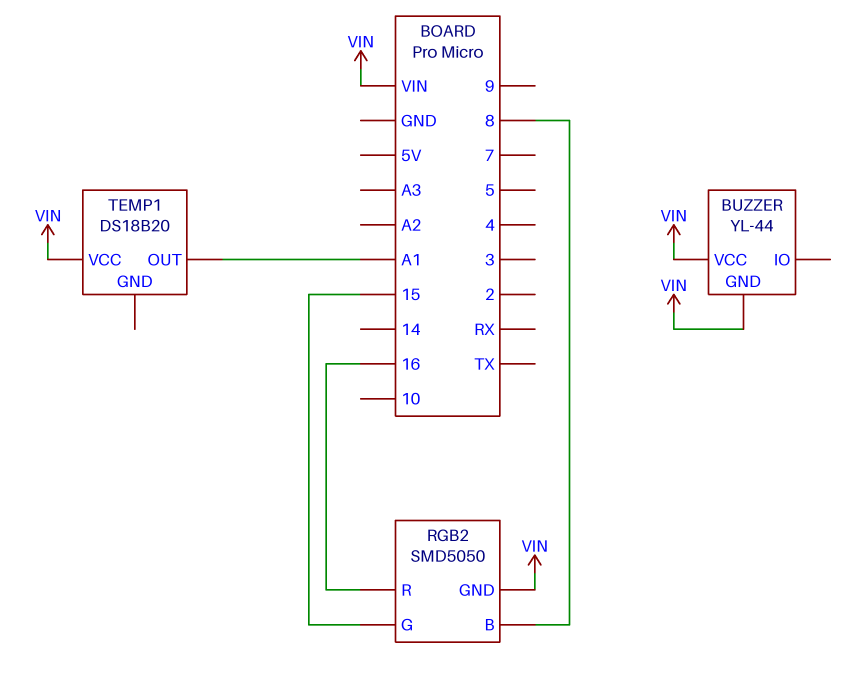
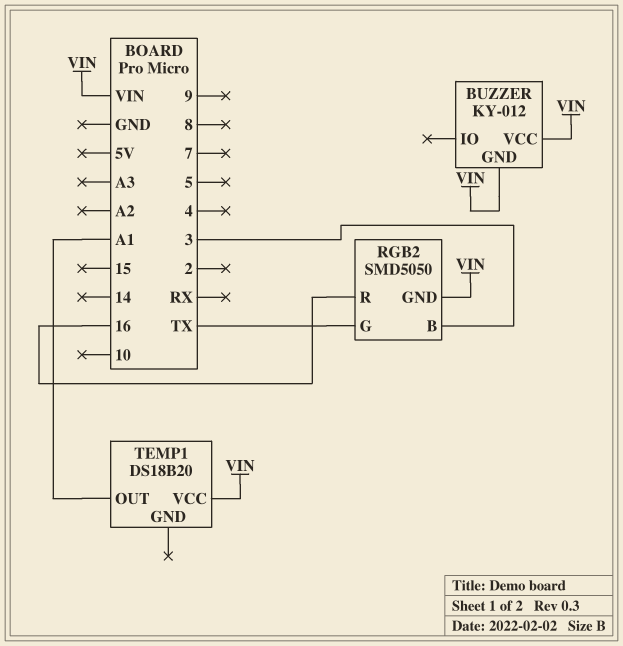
BUZZER: YL-44 -> KY-012
RGB2 pin B: 8 -> 3
RGB2 pin G: 15 -> TX

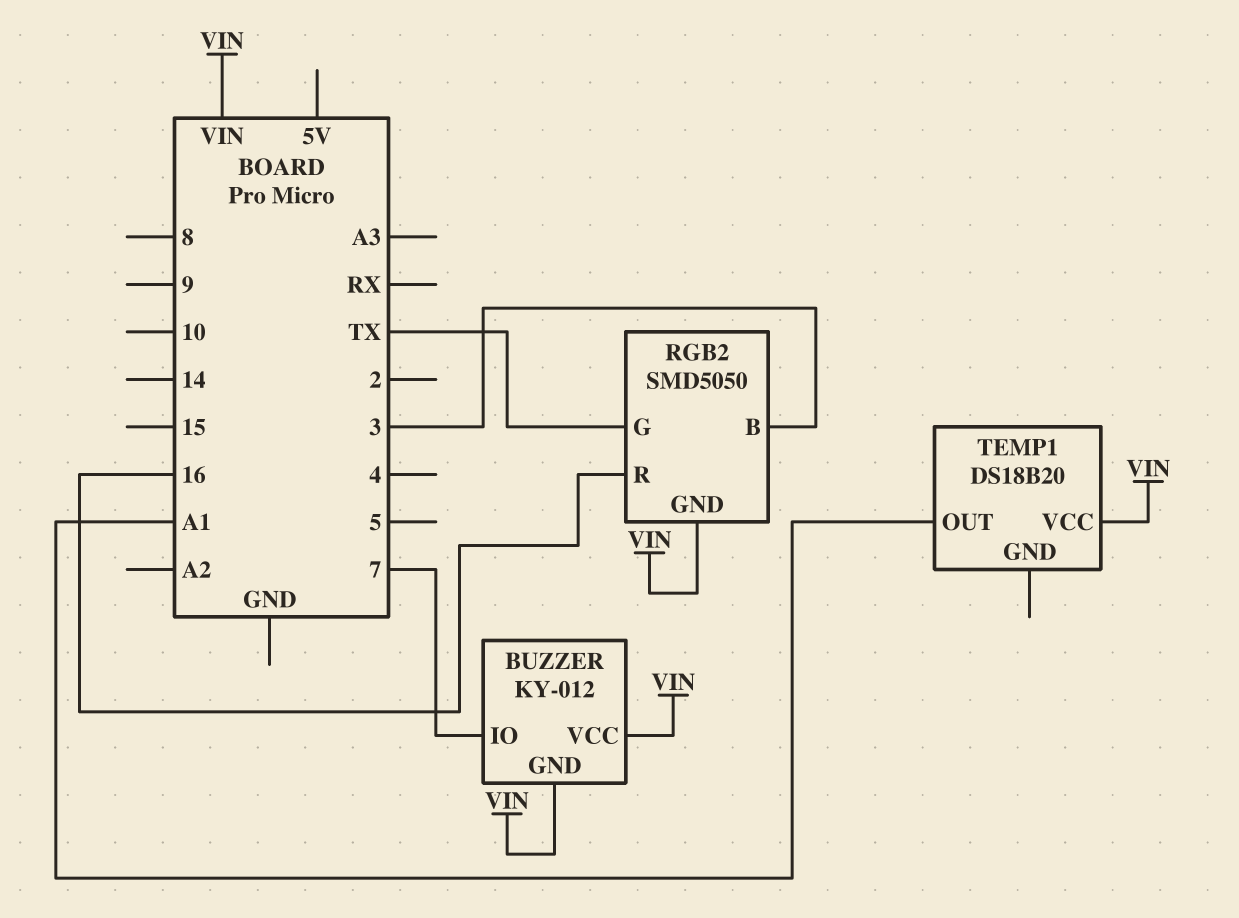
BUZZER pin IO: none -> 7

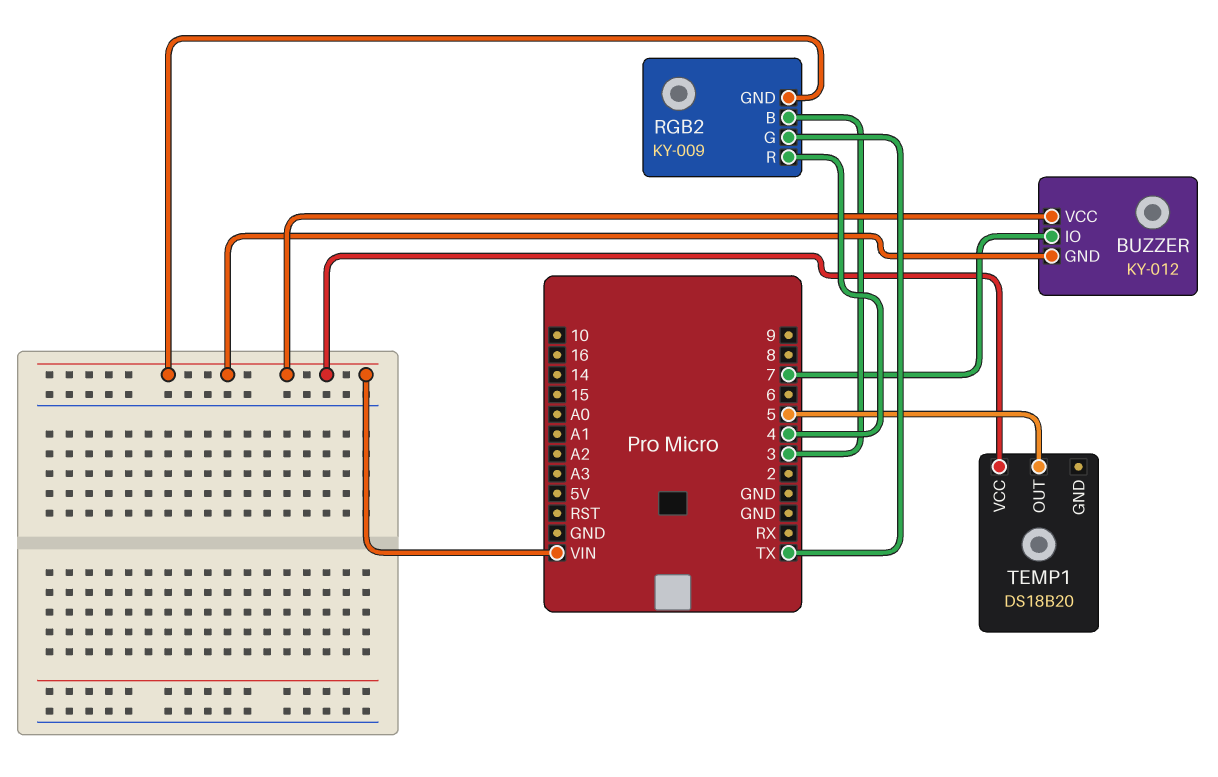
RGB2: SMD5050 -> KY-009
RGB2 pin R: 16 -> 4
TEMP1 pin OUT: A1 -> 5

